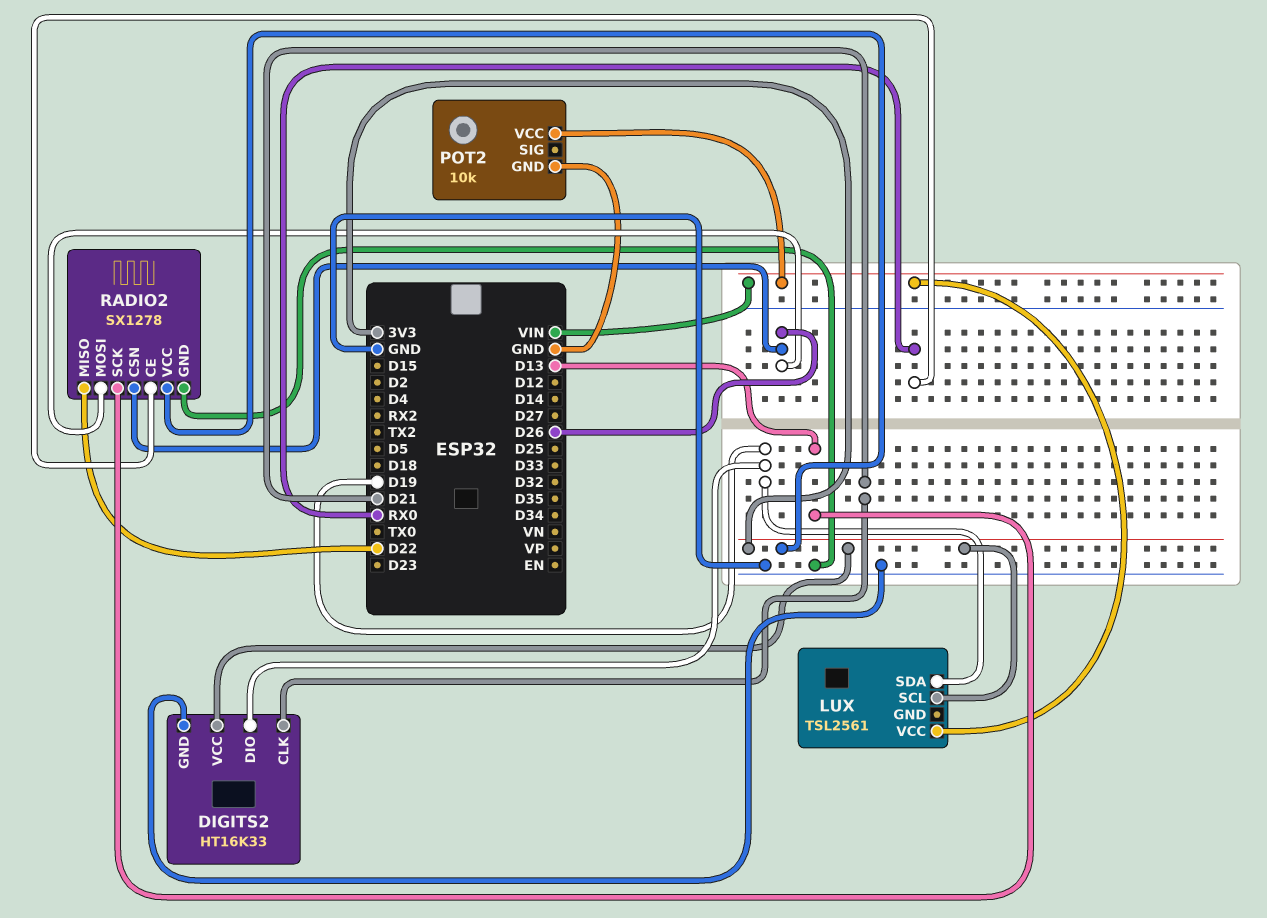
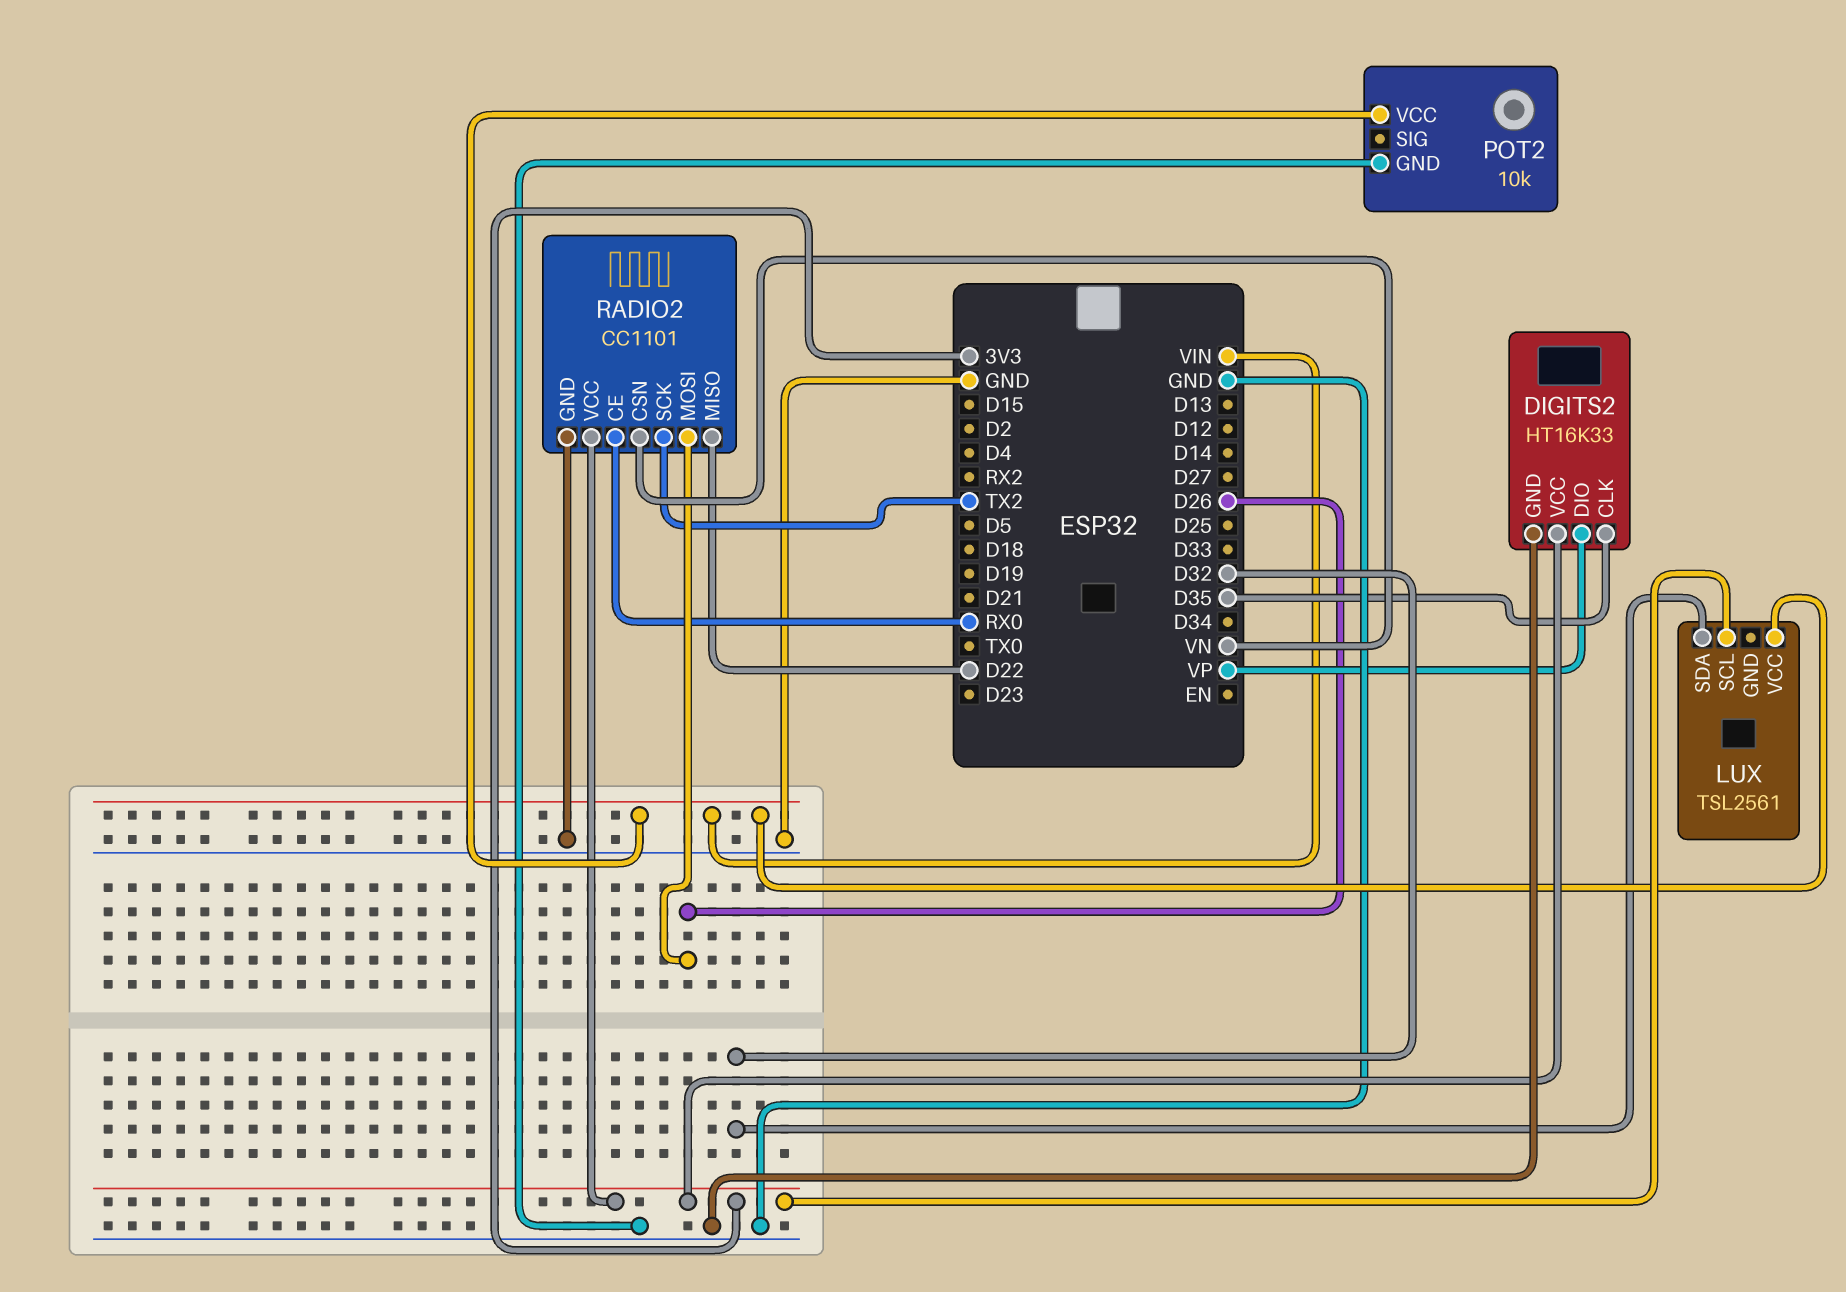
DIGITS2 pin CLK: D21 -> D35
DIGITS2 pin DIO: D19 -> VP
LUX pin SDA: D19 -> D32
RADIO2: SX1278 -> CC1101
RADIO2 pin CSN: D26 -> VN
RADIO2 pin SCK: D13 -> TX2

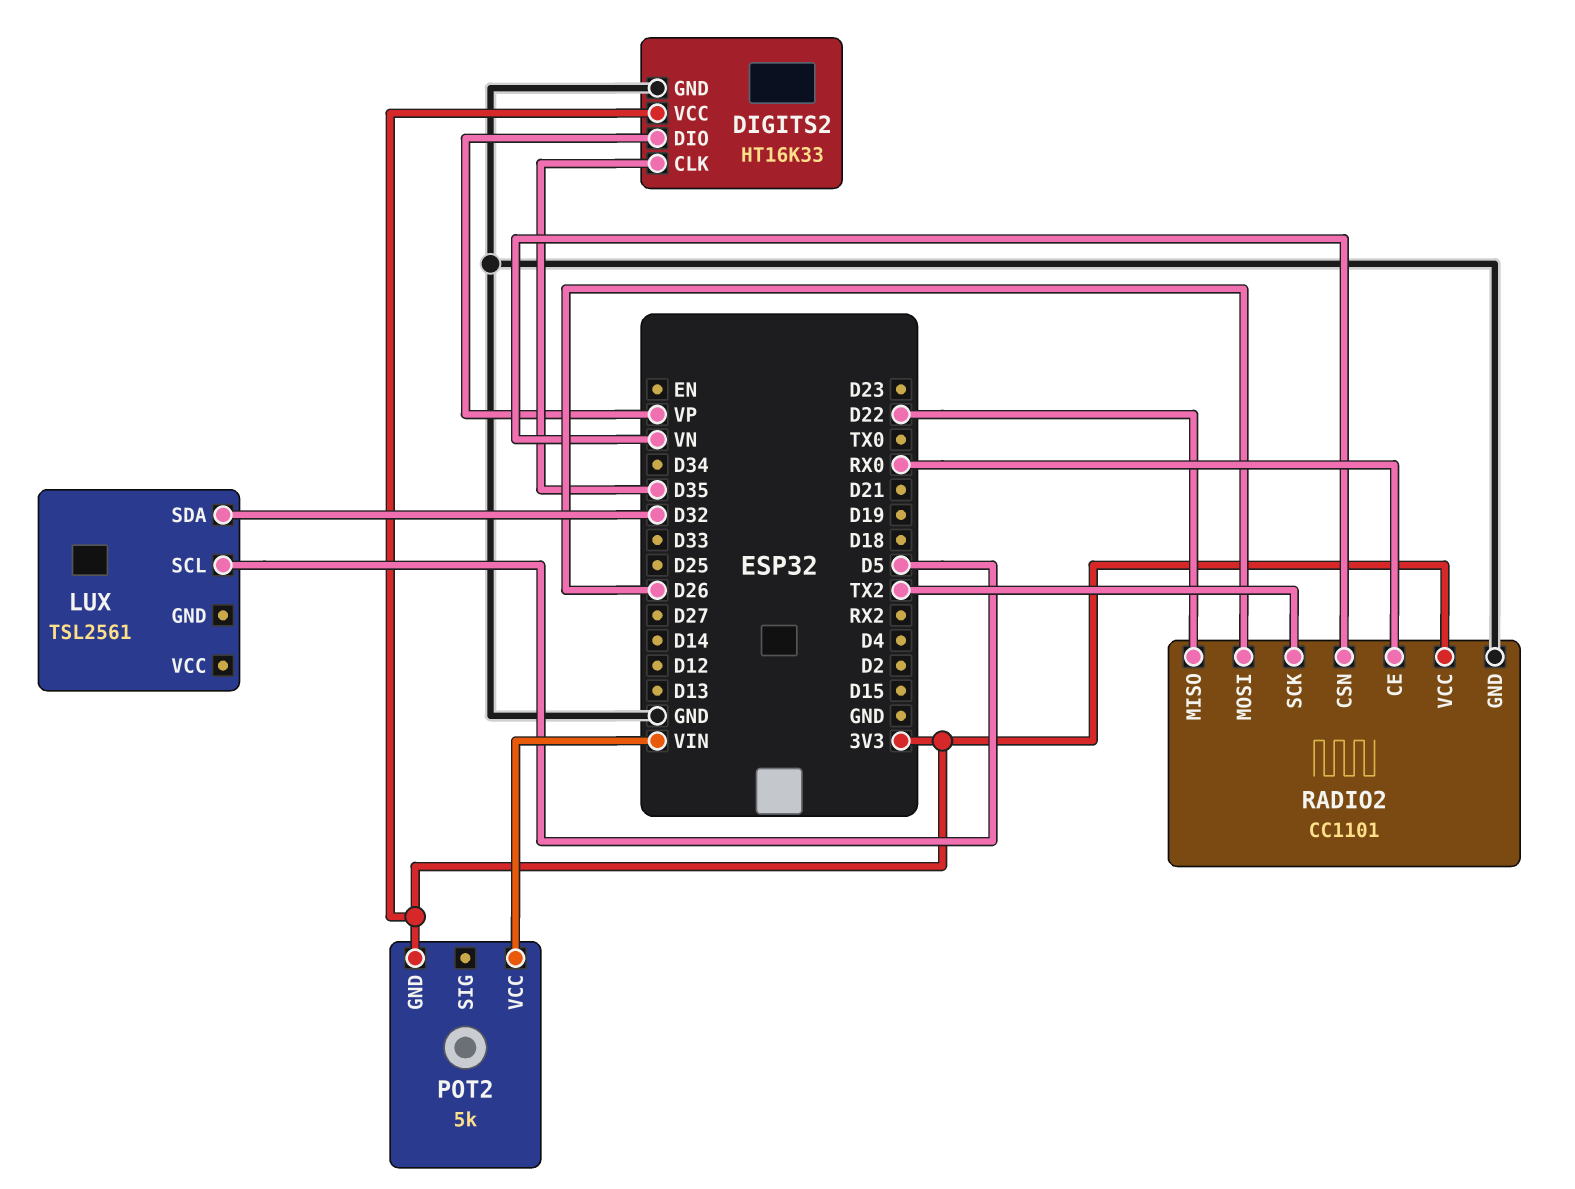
LUX pin SCL: 3V3 -> D5
LUX pin VCC: VIN -> none
POT2: 10k -> 5k
POT2 pin GND: GND -> 3V3

